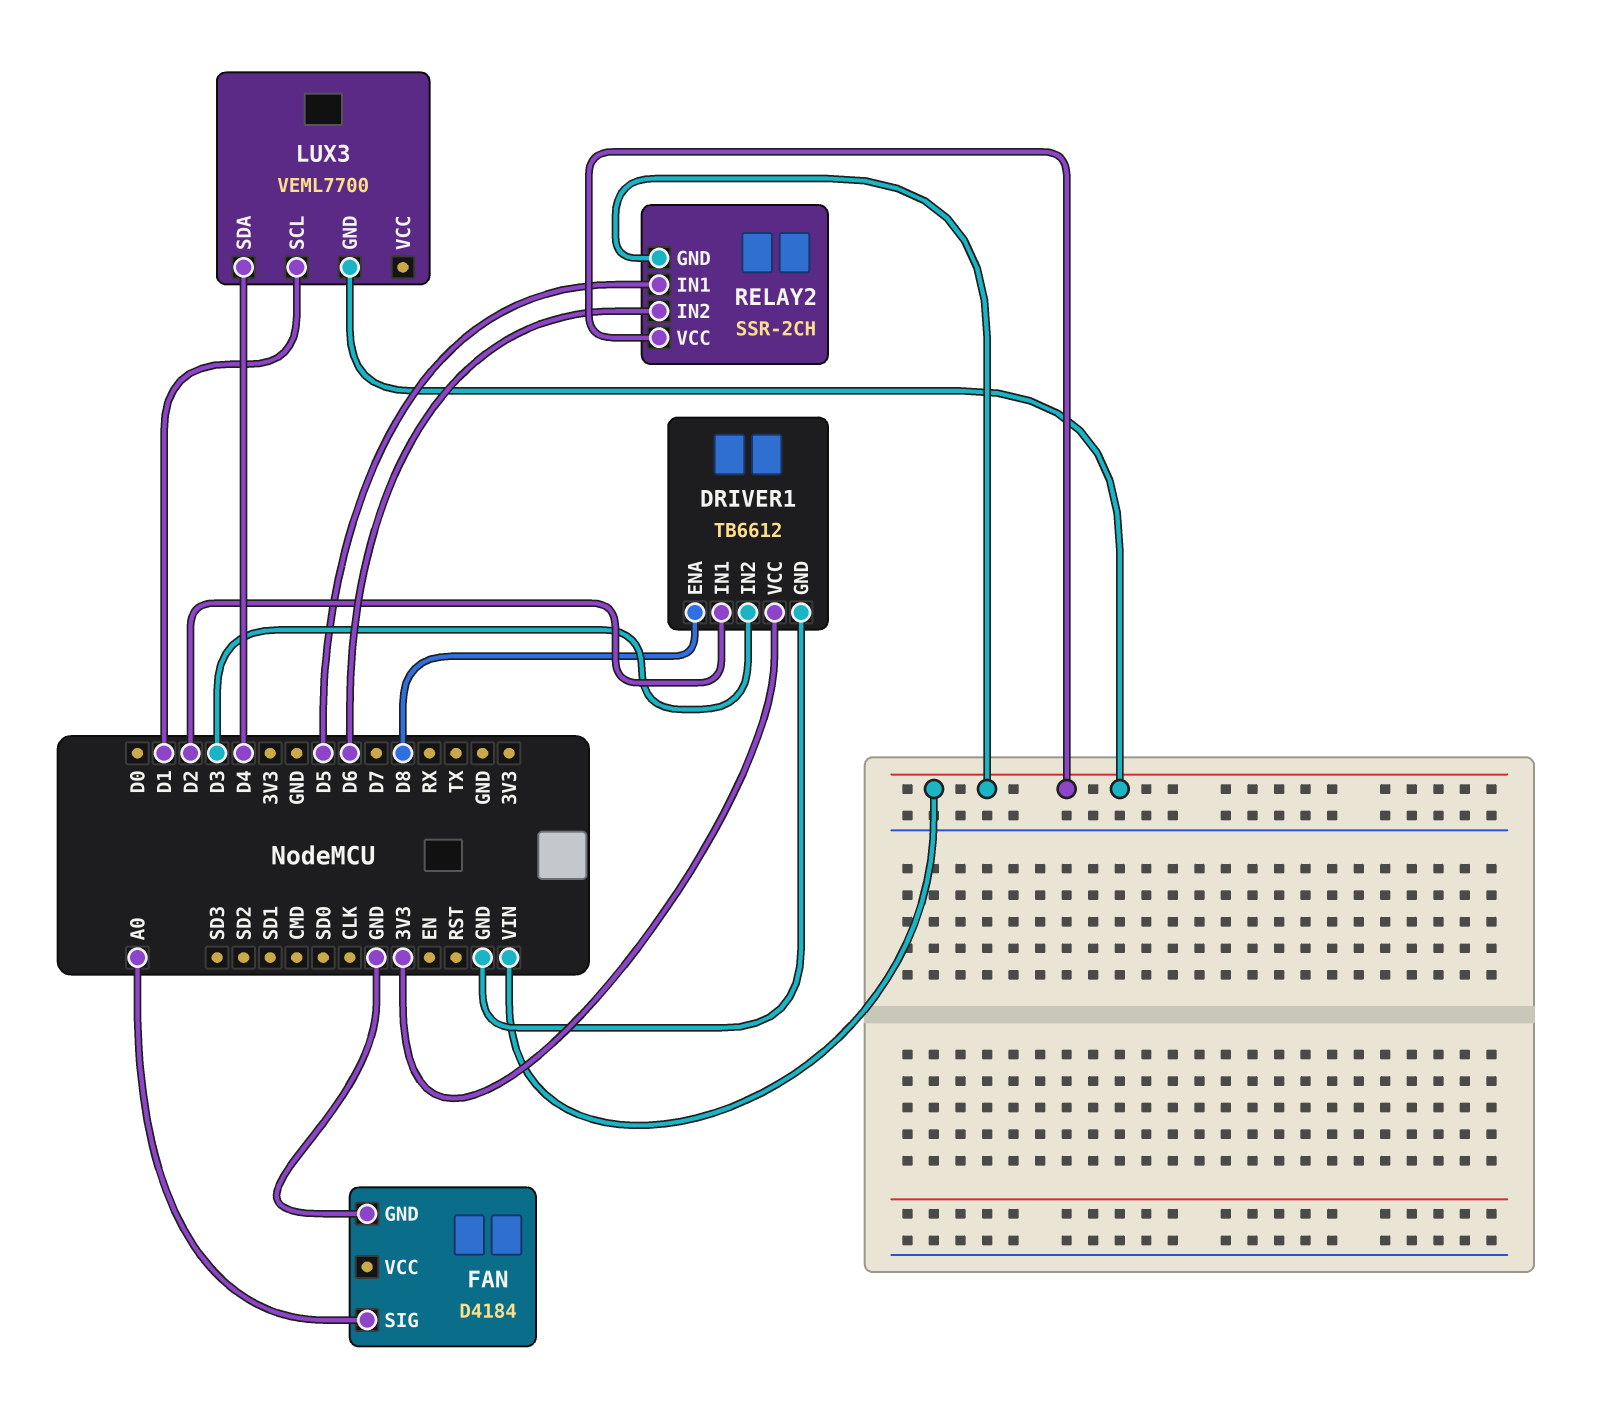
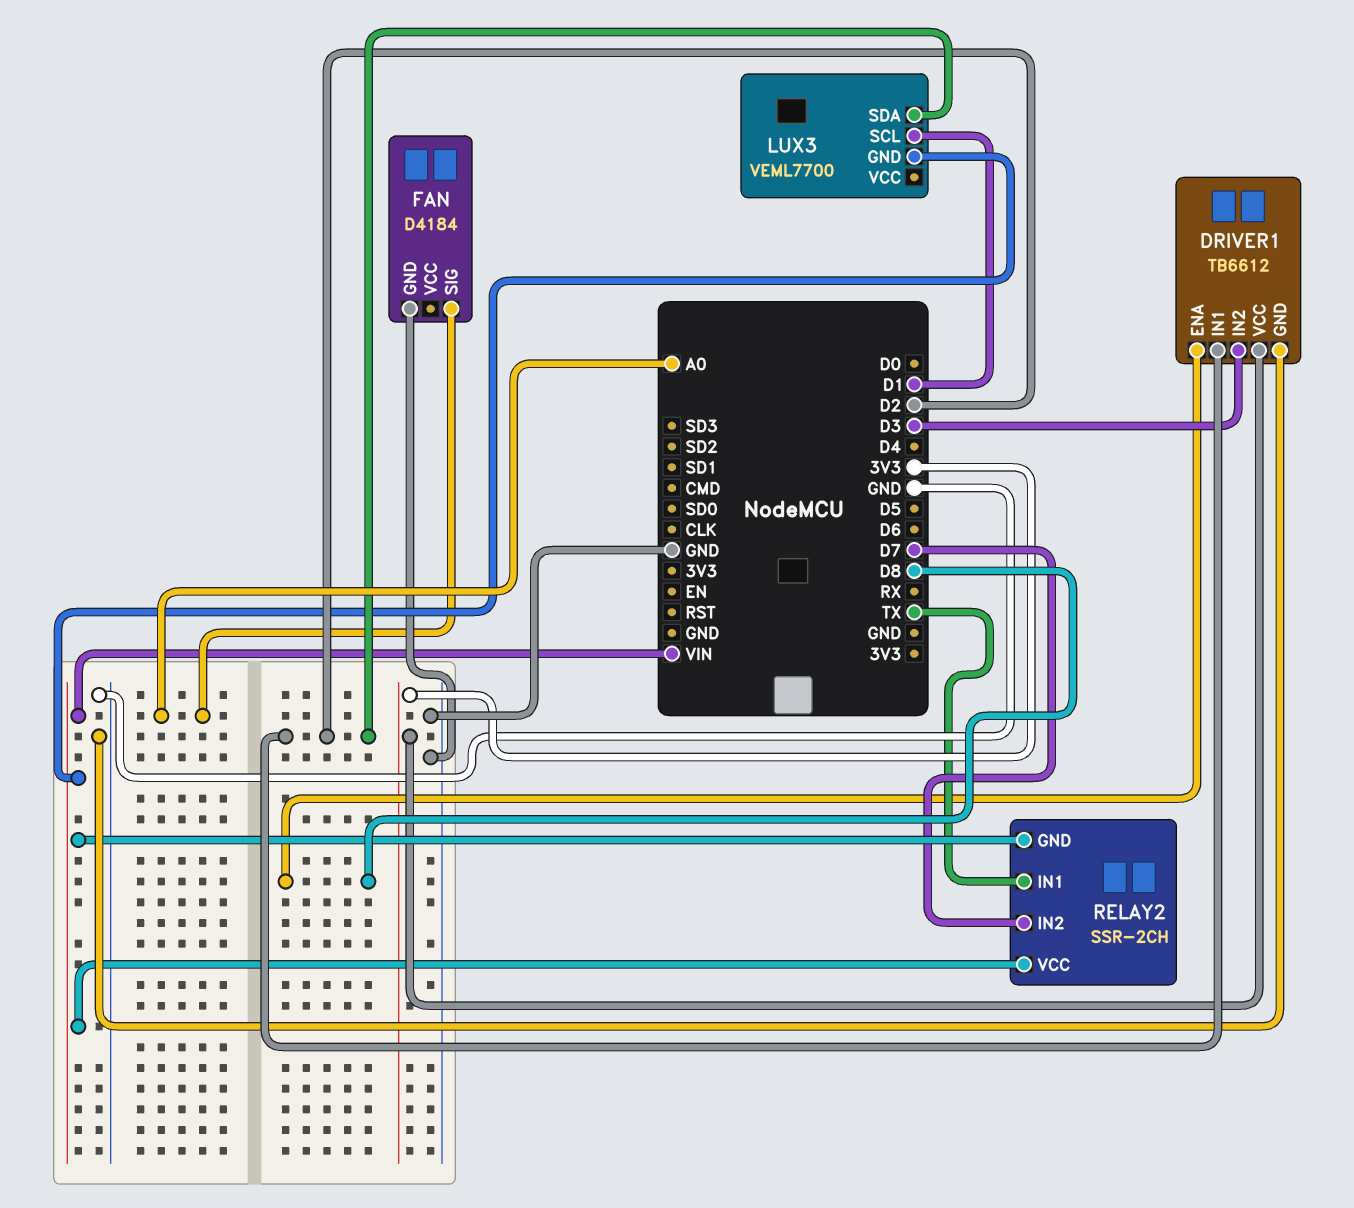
LUX3 pin SDA: D4 -> D2
RELAY2 pin IN1: D5 -> TX
RELAY2 pin IN2: D6 -> D7

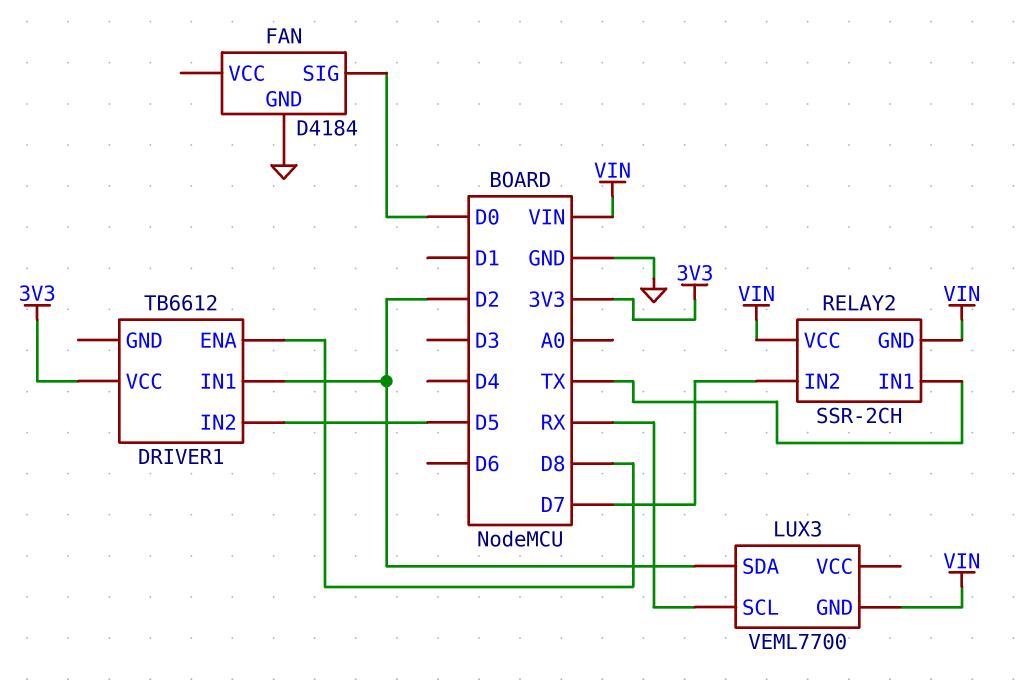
DRIVER1 pin GND: GND -> none
DRIVER1 pin IN2: D3 -> D5
FAN pin SIG: A0 -> D0
LUX3 pin SCL: D1 -> RX

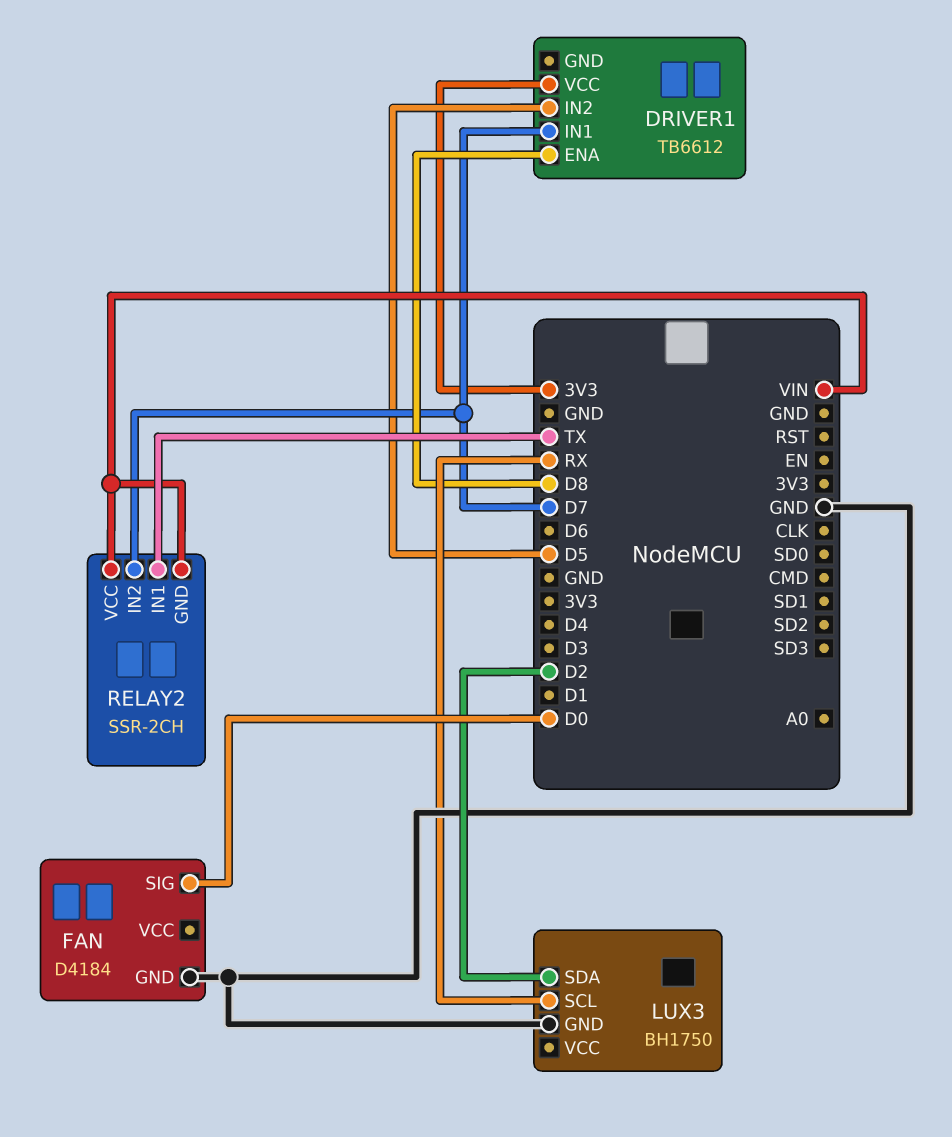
DRIVER1 pin IN1: D2 -> D7
LUX3: VEML7700 -> BH1750
LUX3 pin GND: VIN -> GND

